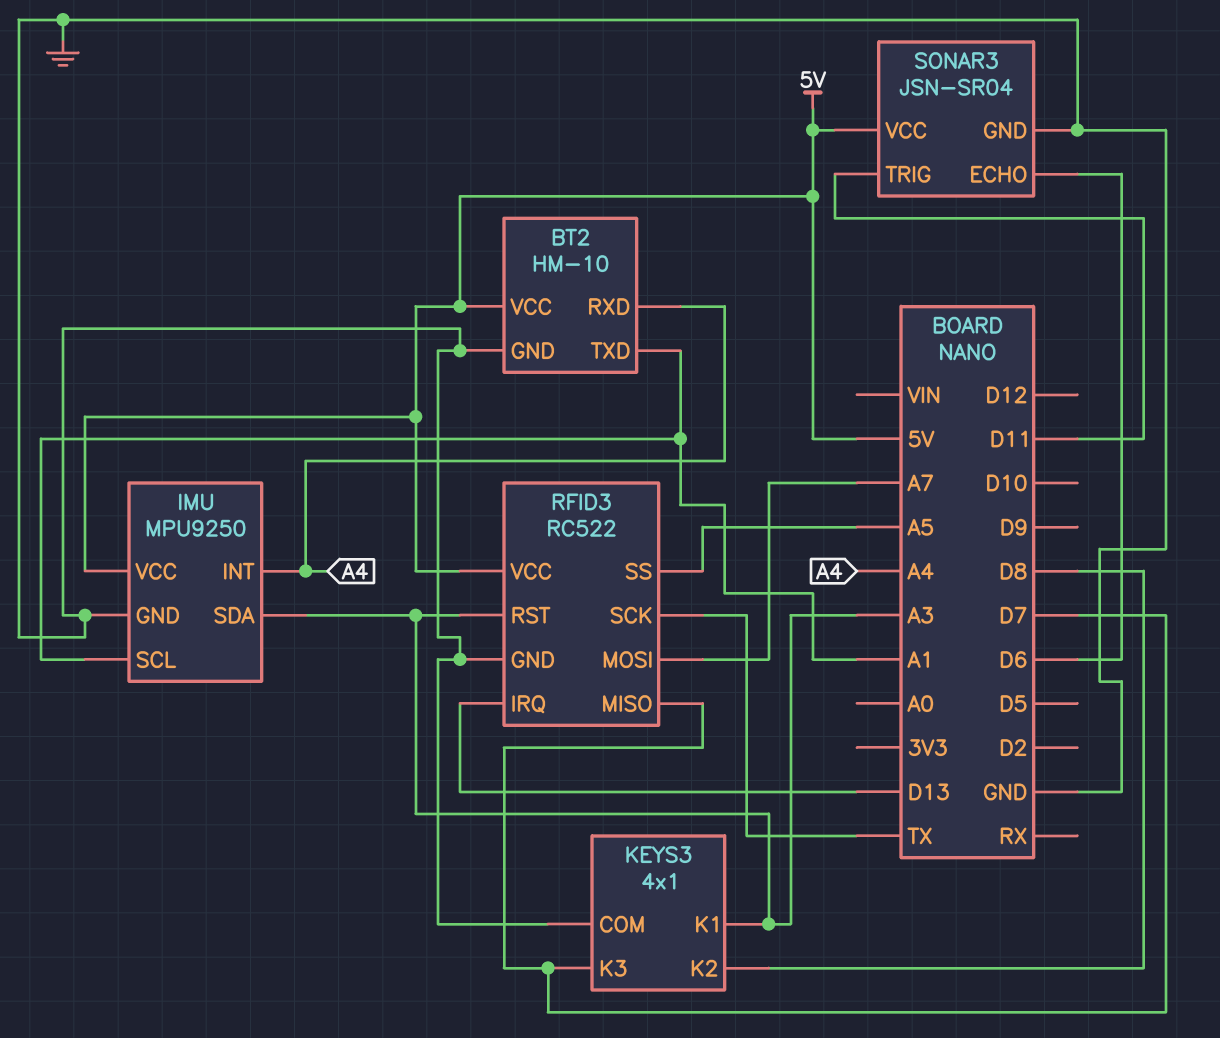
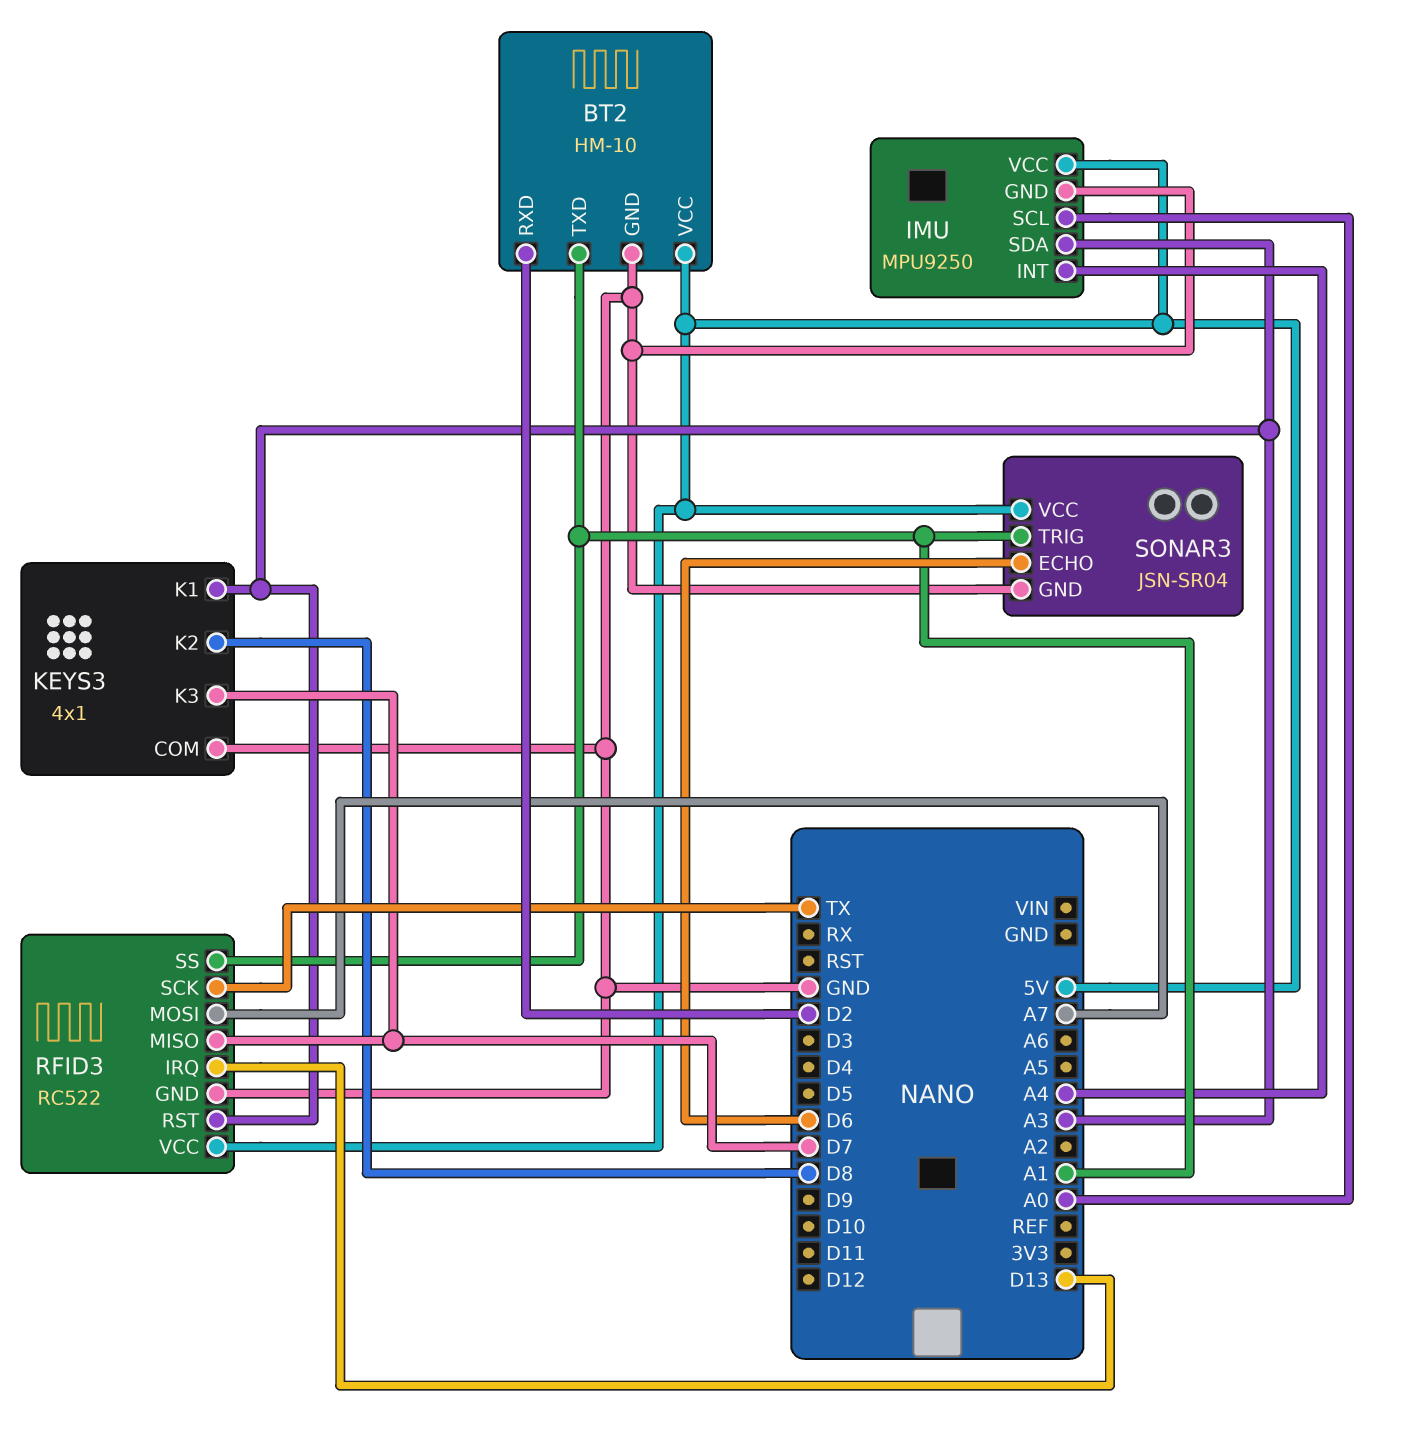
BT2 pin RXD: A4 -> D2
IMU pin SCL: A1 -> A0
RFID3 pin SS: A5 -> A1
SONAR3 pin TRIG: D11 -> A1

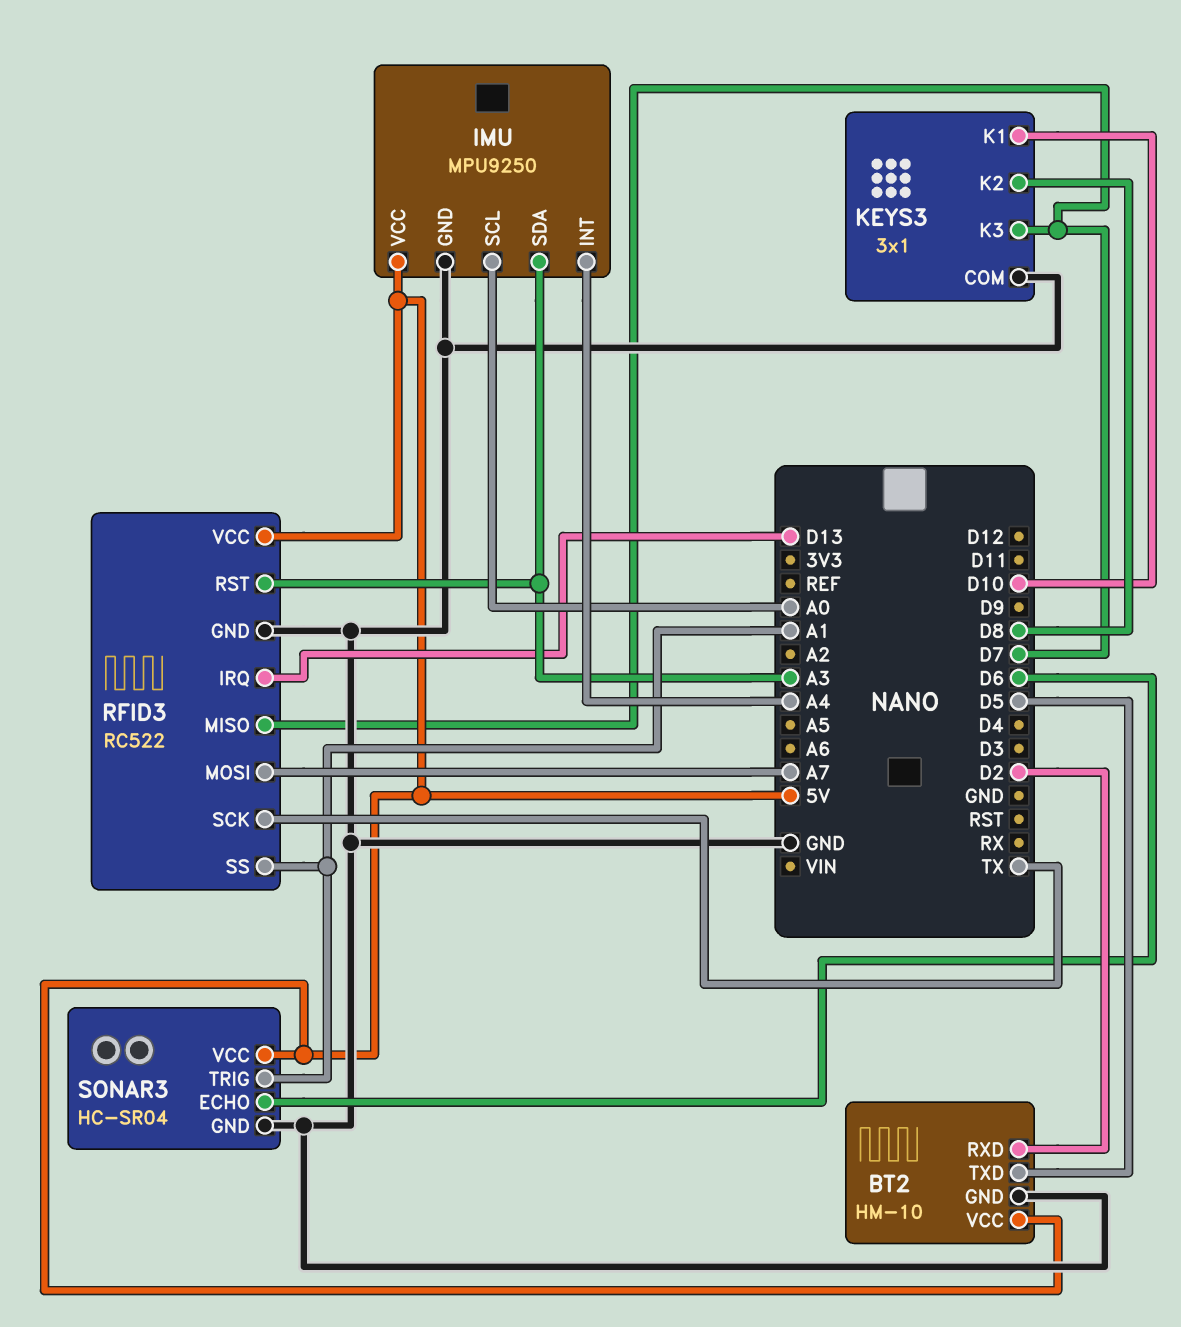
BT2 pin TXD: A1 -> D5
KEYS3: 4x1 -> 3x1
KEYS3 pin K1: A3 -> D10
SONAR3: JSN-SR04 -> HC-SR04

